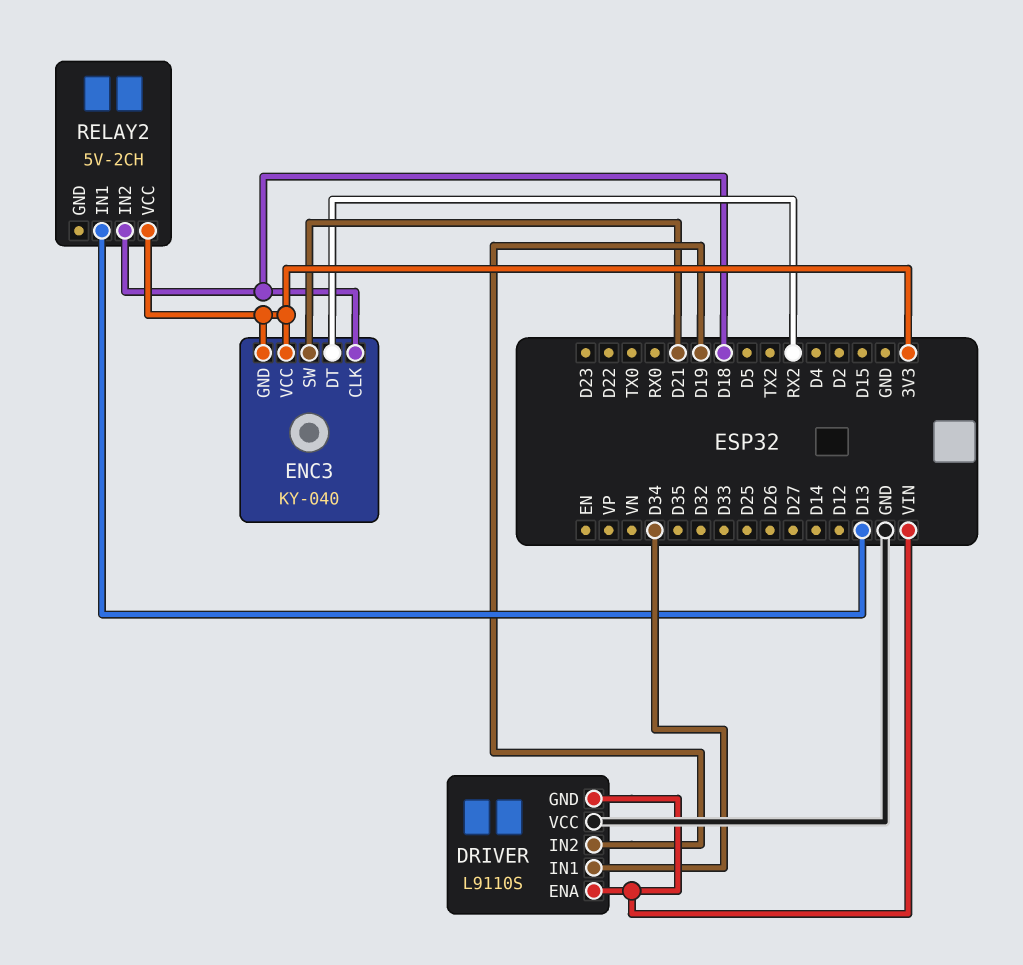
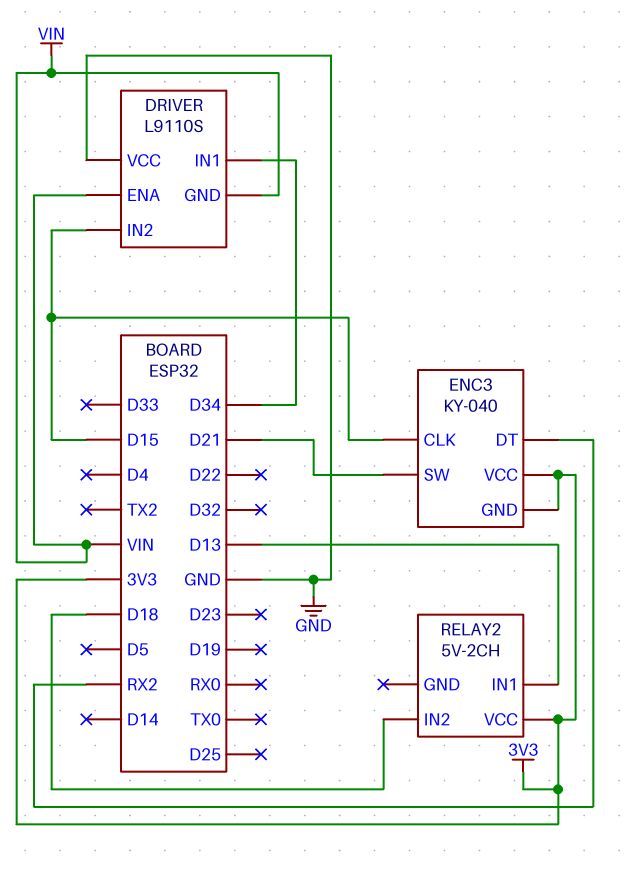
DRIVER pin IN2: D19 -> D15
ENC3 pin CLK: D18 -> D15

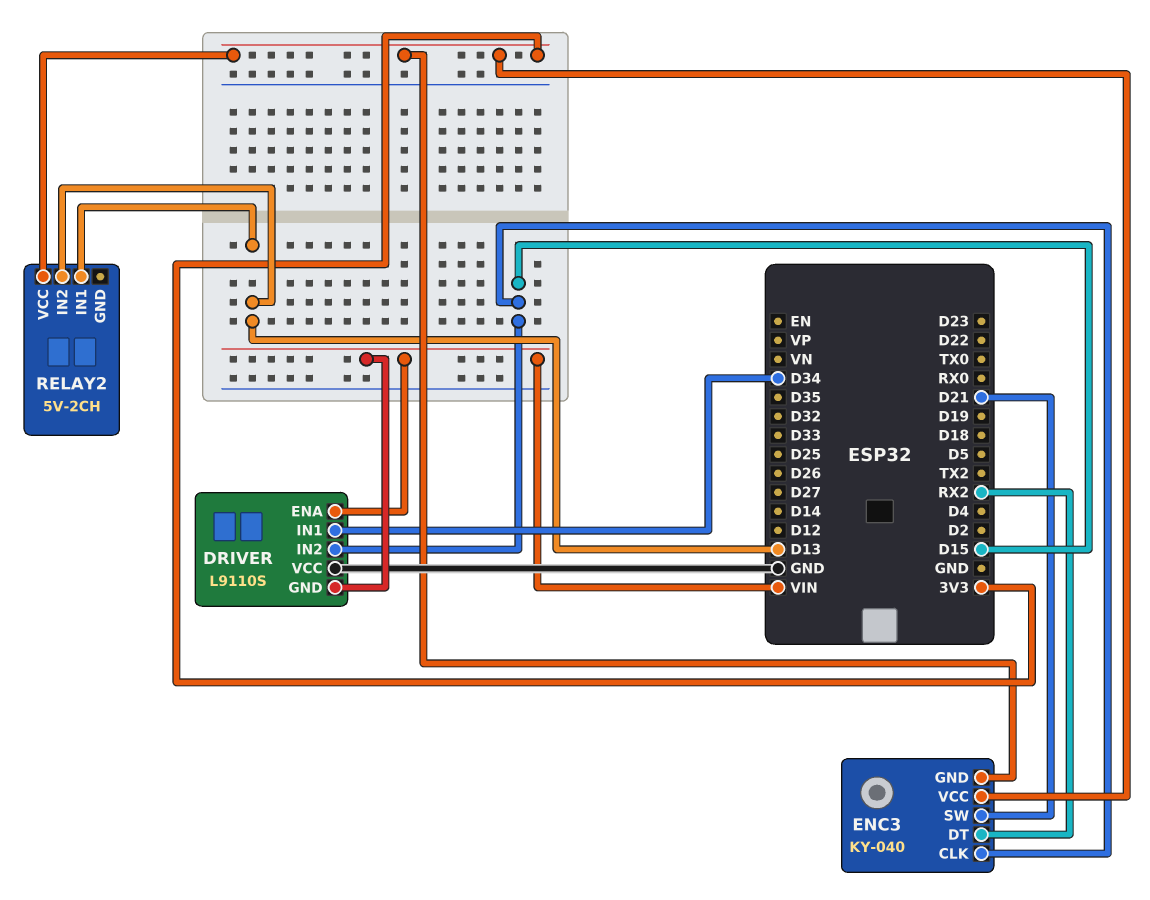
RELAY2 pin IN2: D18 -> D13

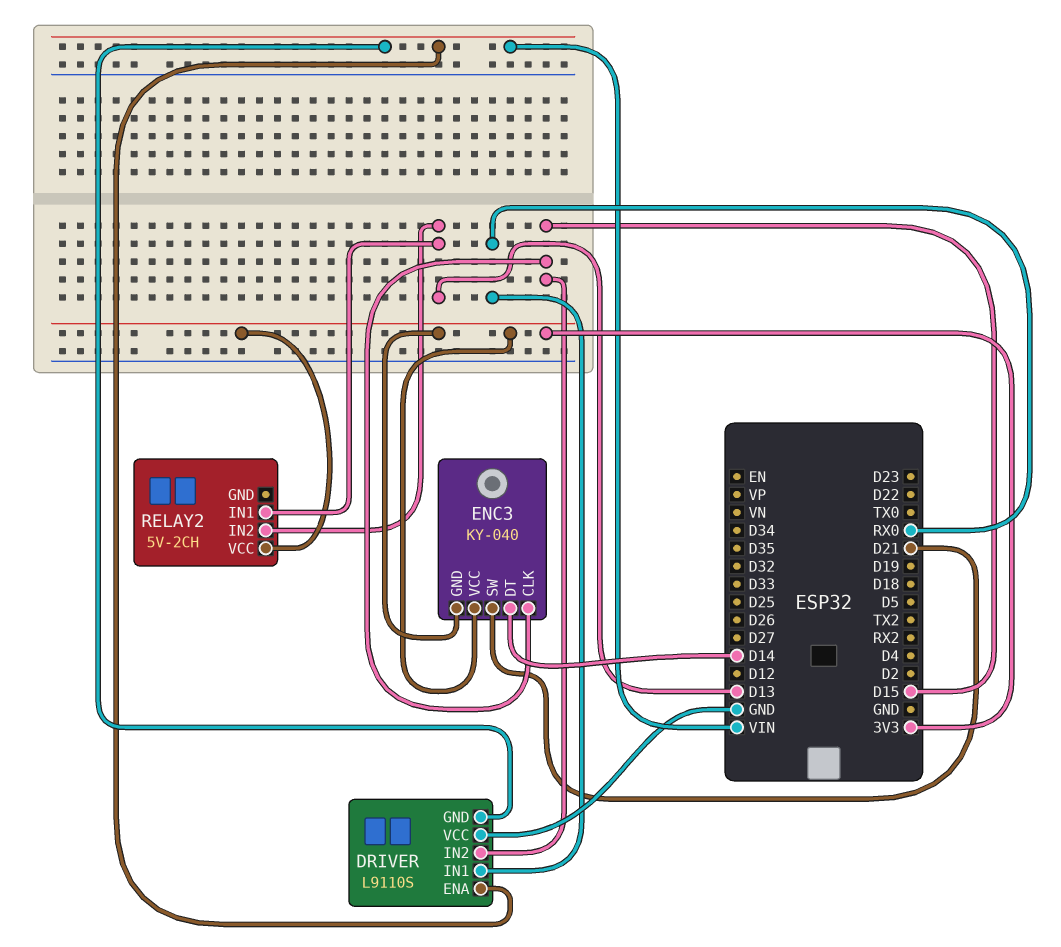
DRIVER pin IN1: D34 -> RX0
ENC3 pin DT: RX2 -> D14

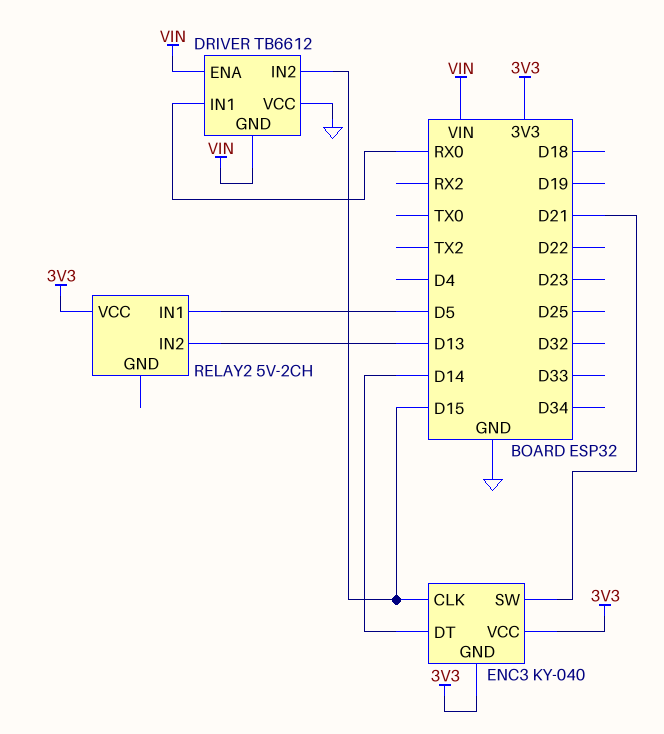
DRIVER: L9110S -> TB6612
RELAY2 pin IN1: D13 -> D5

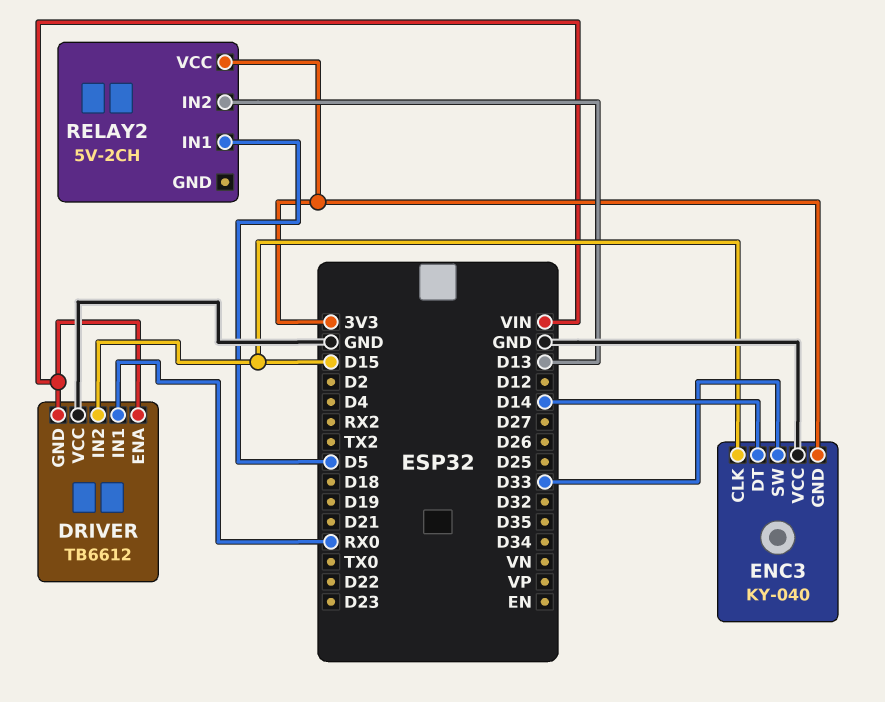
ENC3 pin SW: D21 -> D33
ENC3 pin VCC: 3V3 -> GND

